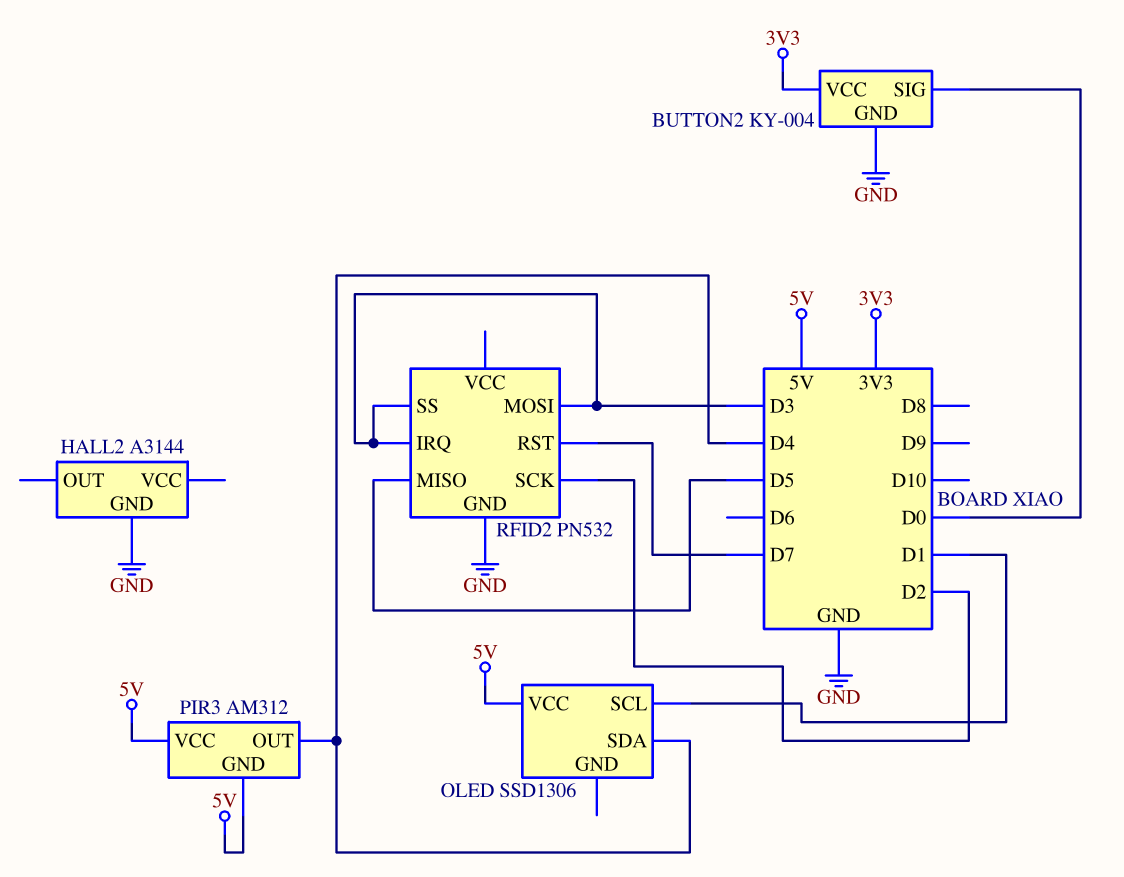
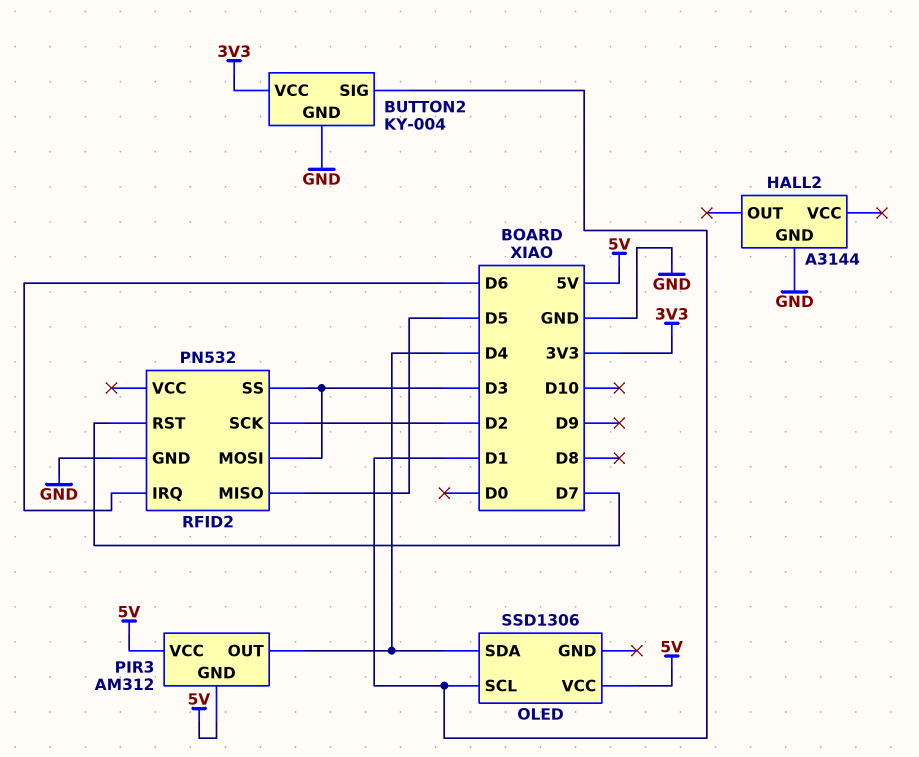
BUTTON2 pin SIG: D0 -> D1
RFID2 pin IRQ: D3 -> D6

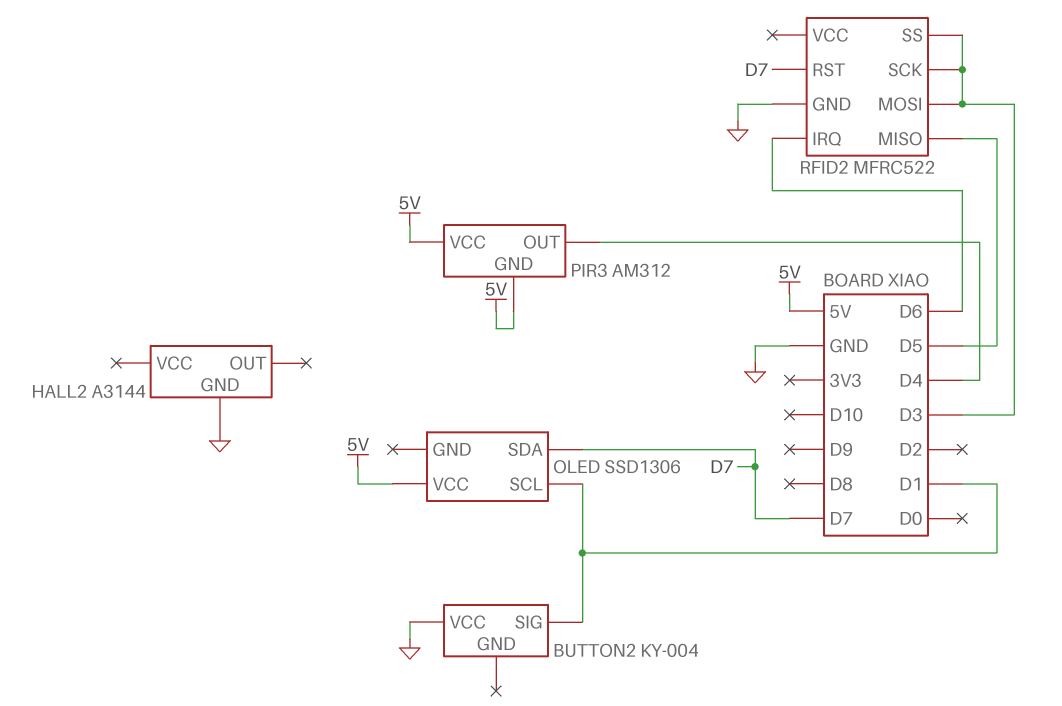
BUTTON2 pin GND: GND -> none
BUTTON2 pin VCC: 3V3 -> GND
OLED pin SDA: D4 -> D7
RFID2: PN532 -> MFRC522
RFID2 pin SCK: D2 -> D3

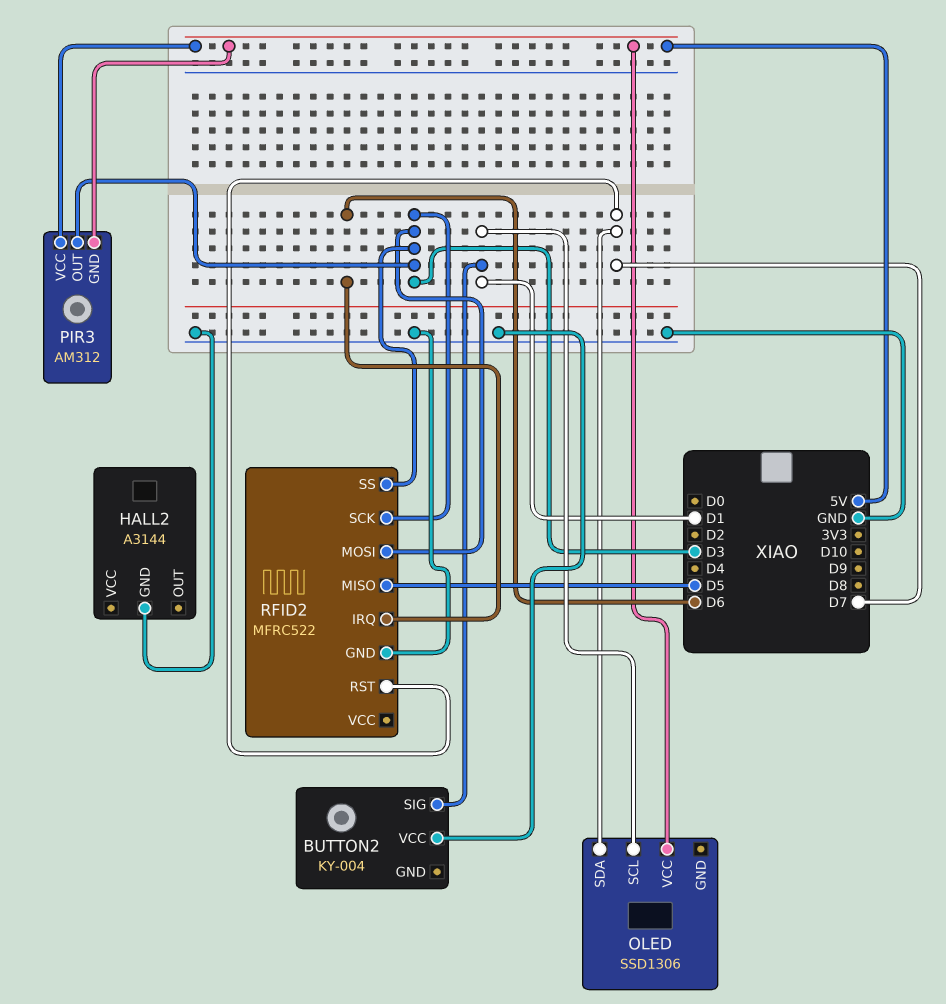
PIR3 pin OUT: D4 -> D3

